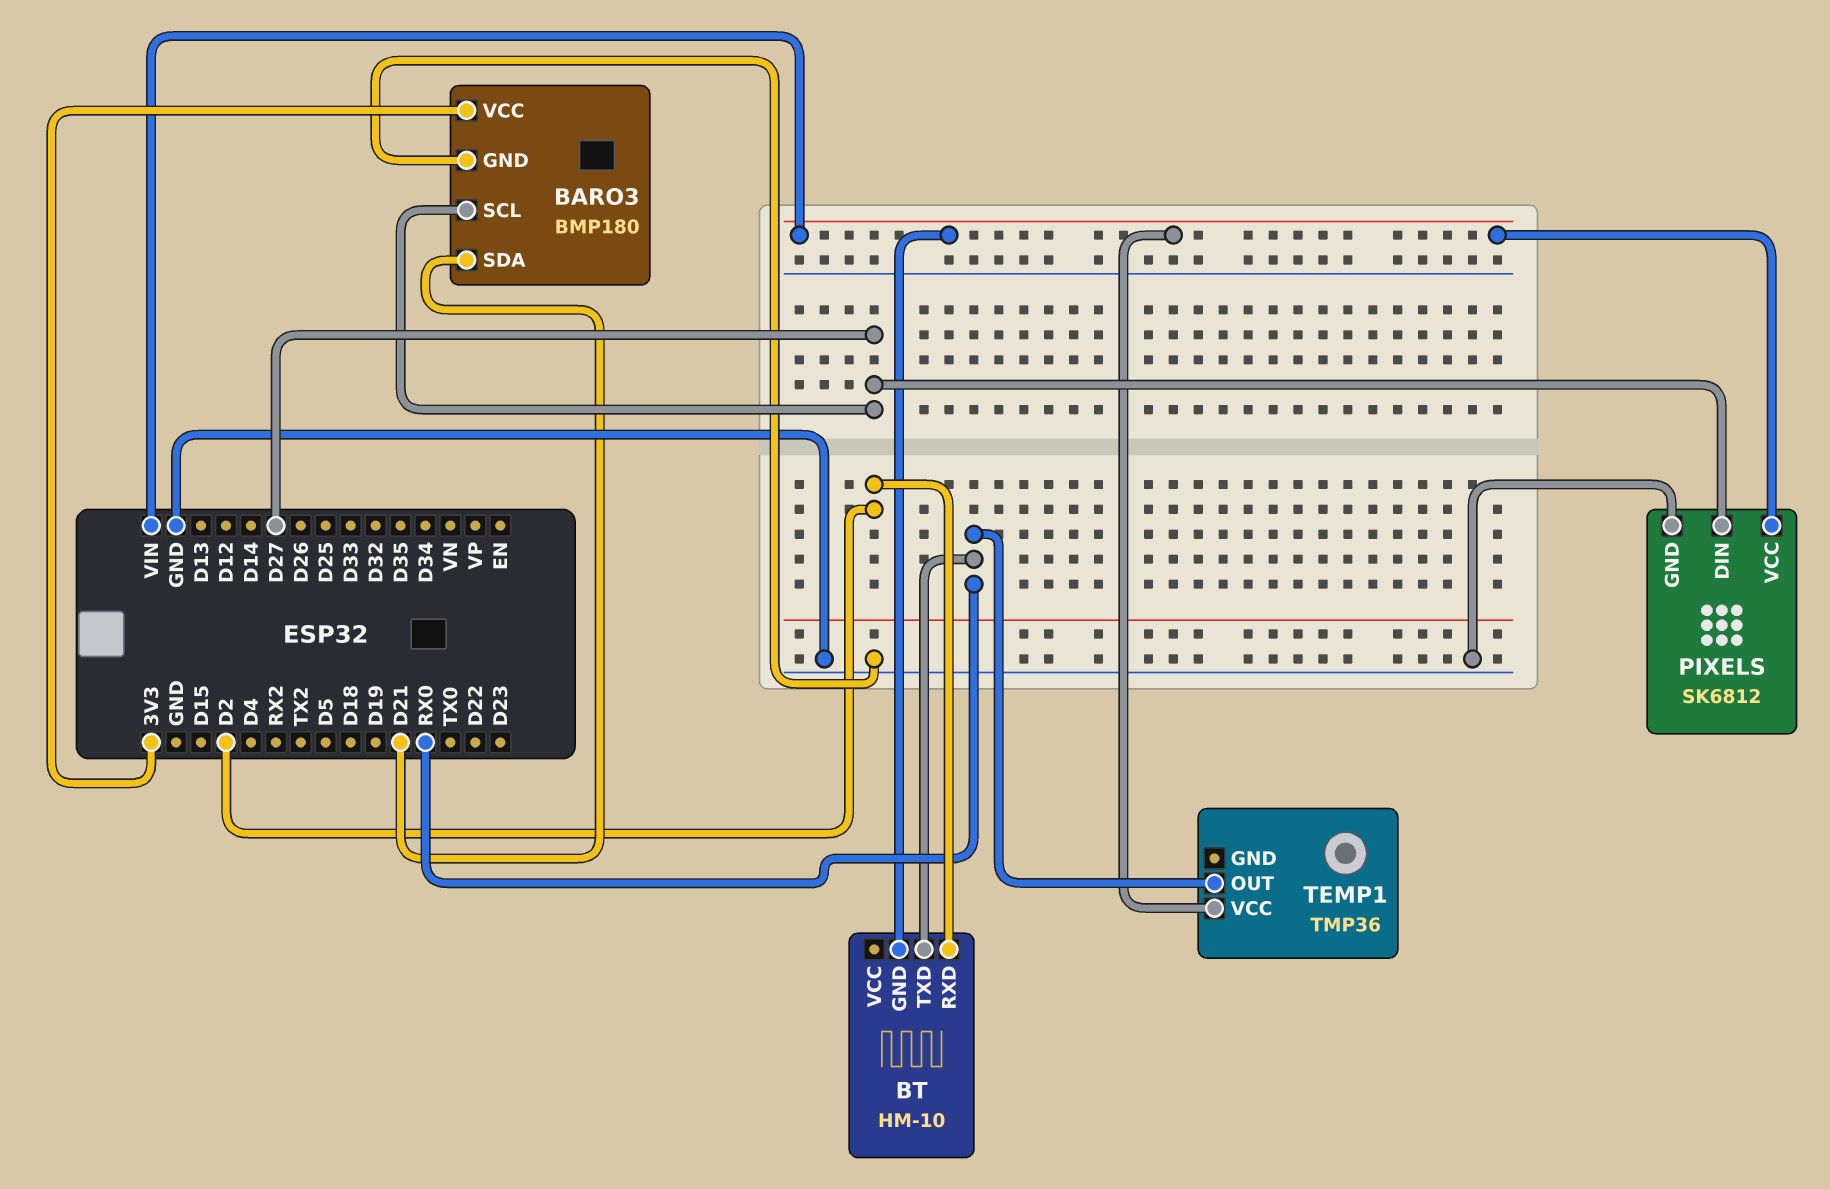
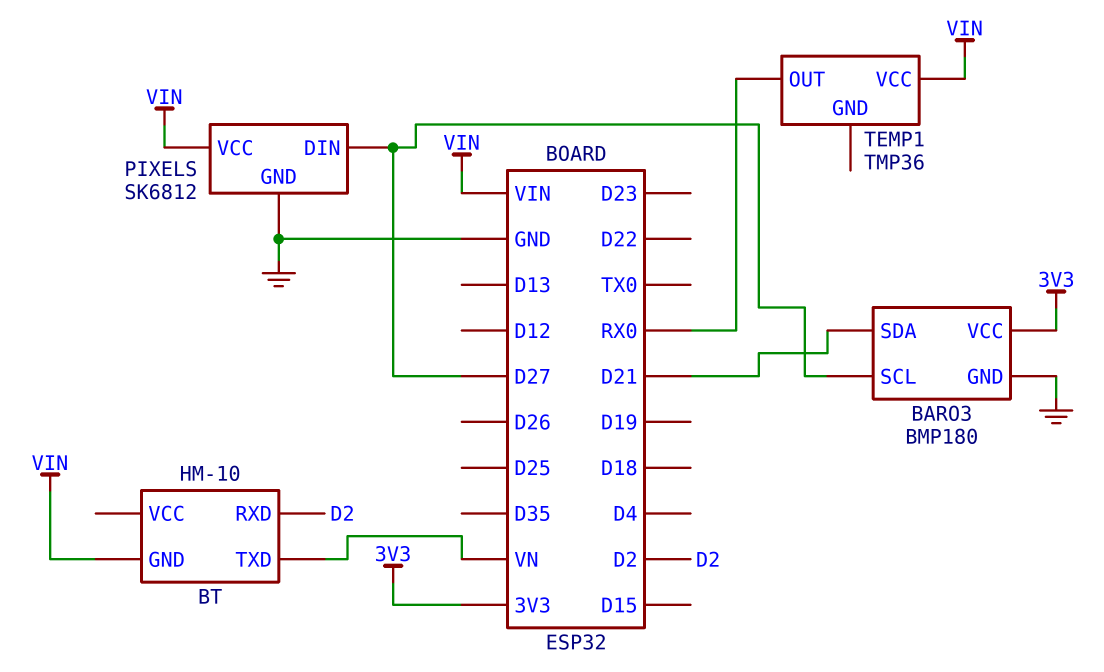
BT pin TXD: RX0 -> VN

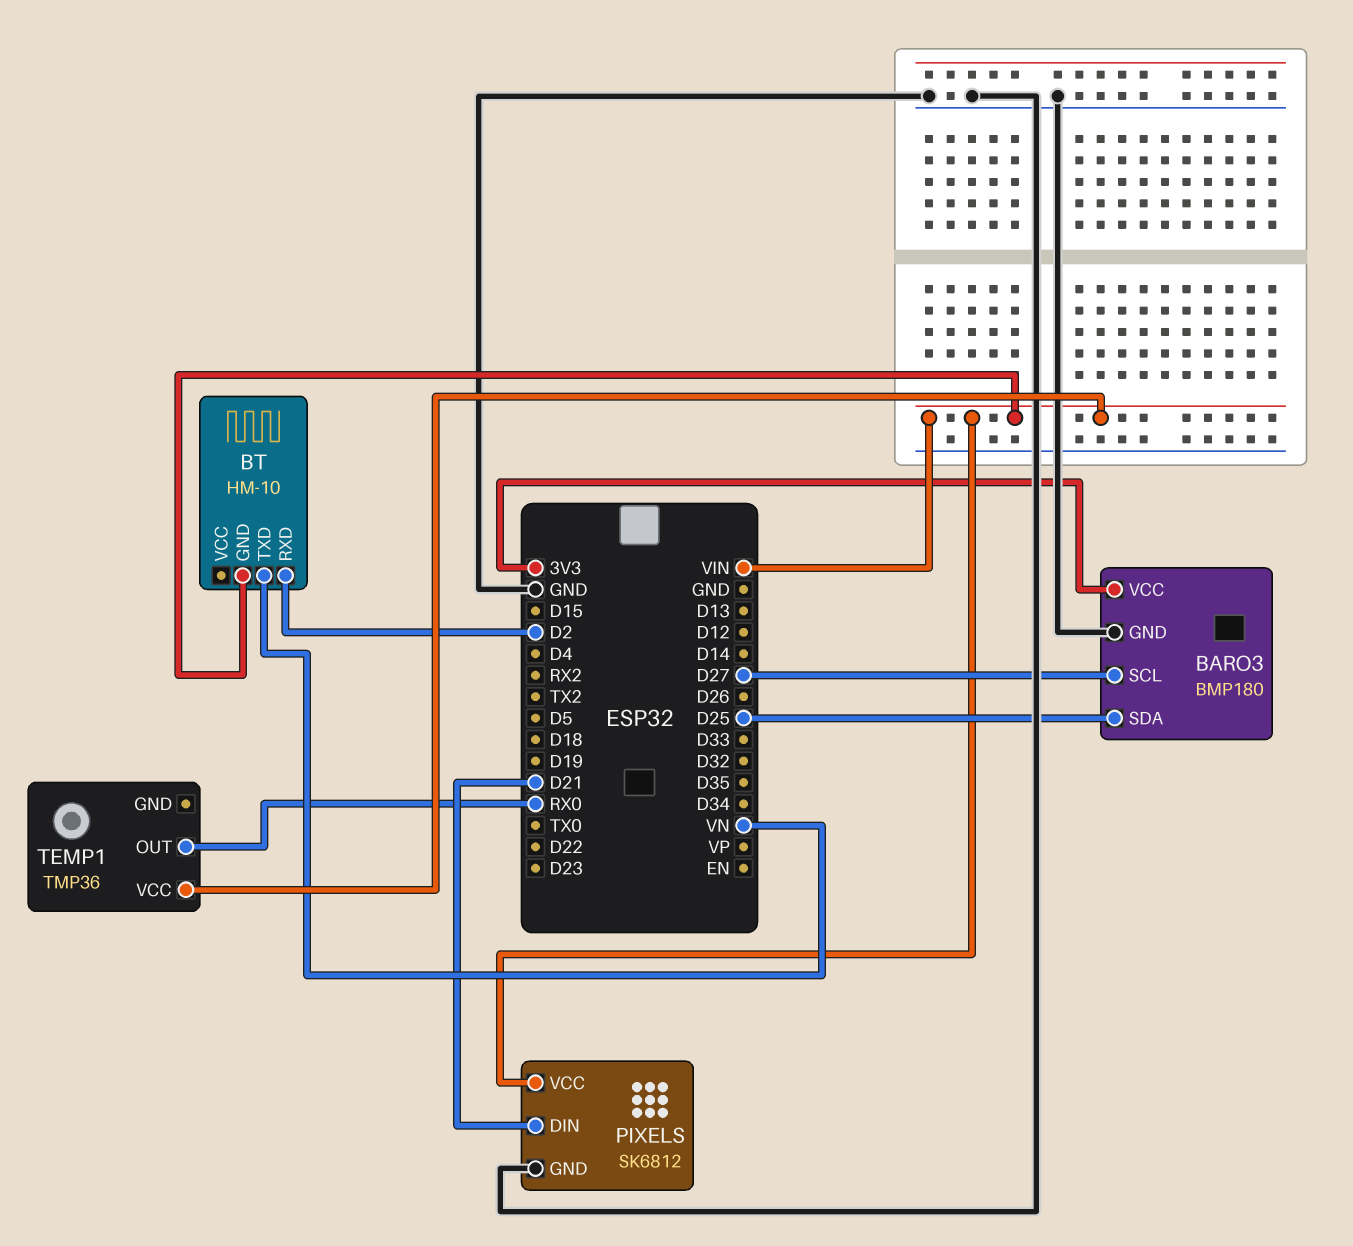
BARO3 pin SDA: D21 -> D25
PIXELS pin DIN: D27 -> D21

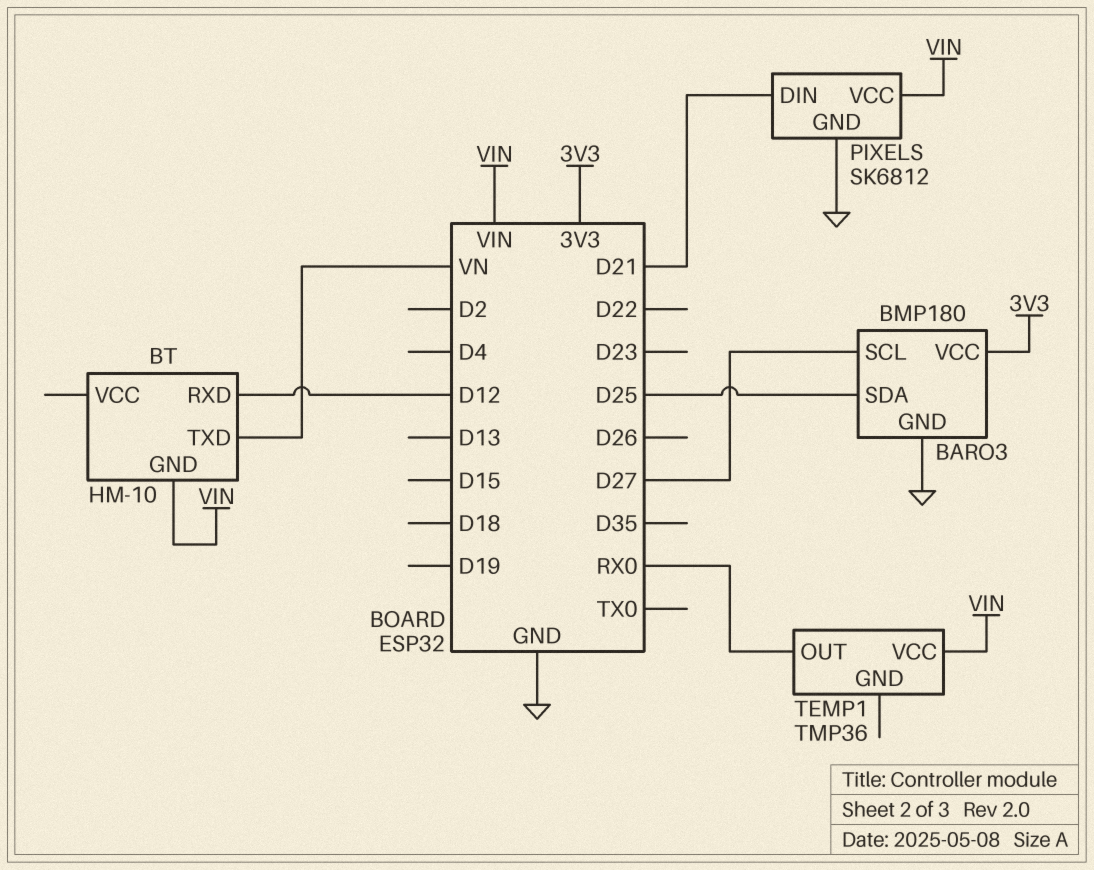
BT pin RXD: D2 -> D12

